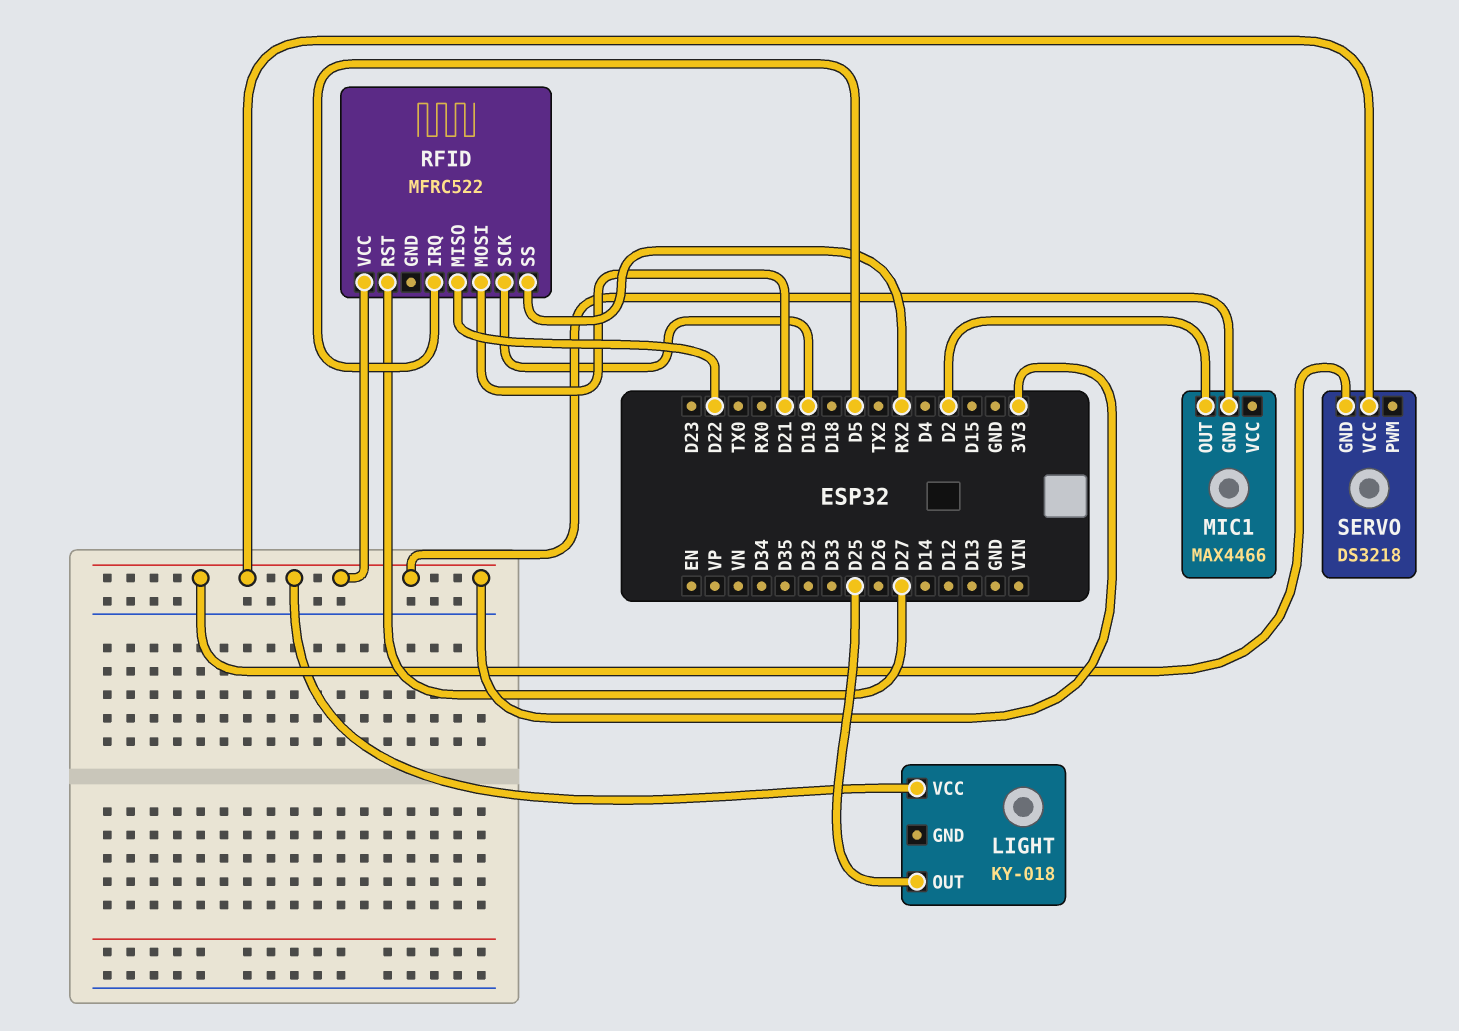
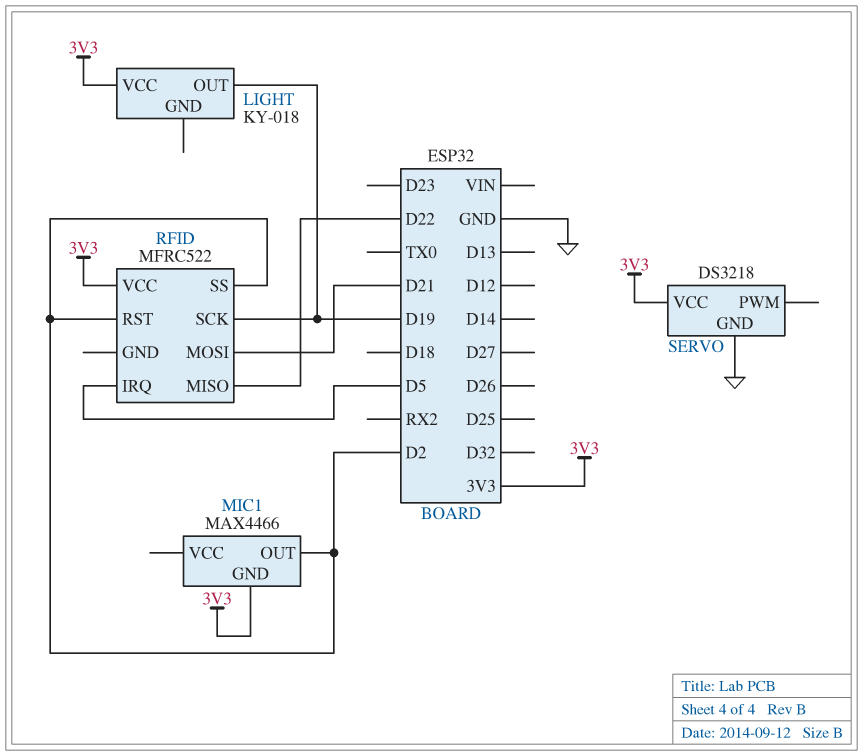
LIGHT pin OUT: D25 -> D19
RFID pin RST: D27 -> D2
RFID pin SS: RX2 -> D2
SERVO pin GND: 3V3 -> GND

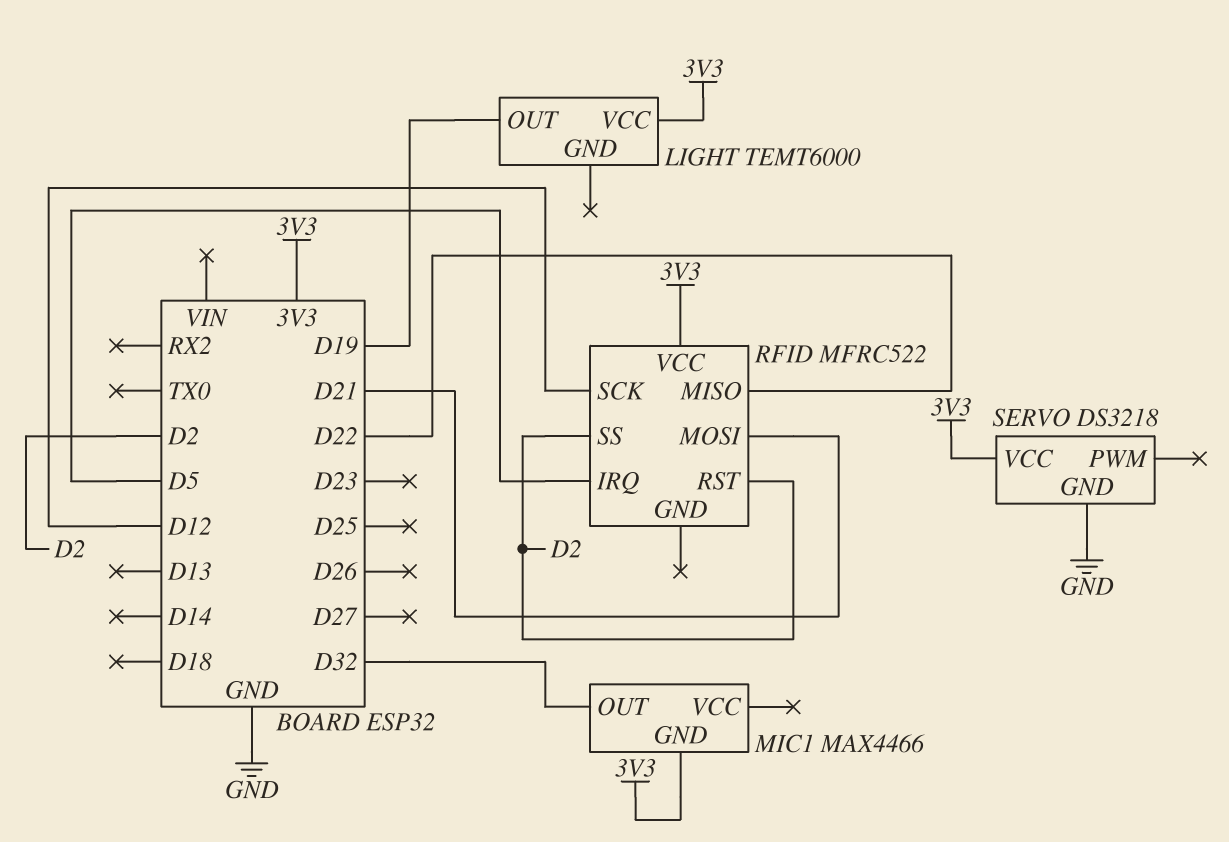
LIGHT: KY-018 -> TEMT6000
MIC1 pin OUT: D2 -> D32
RFID pin SCK: D19 -> D12

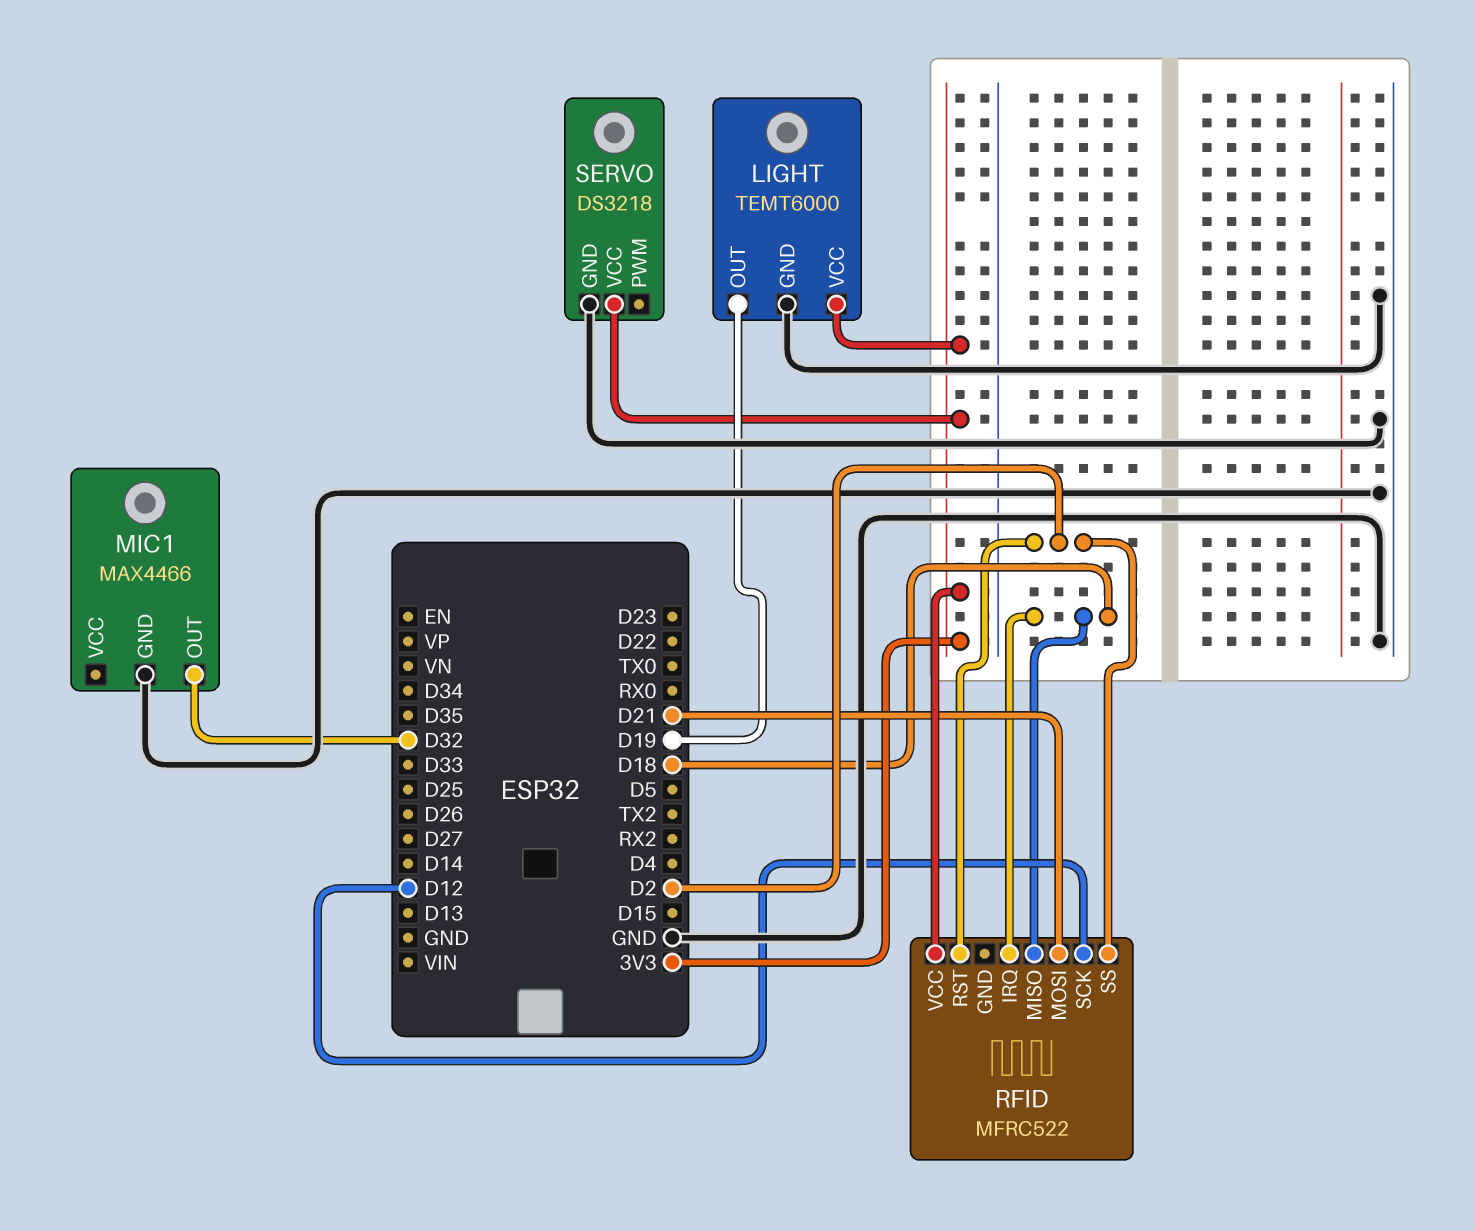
LIGHT pin GND: none -> GND
MIC1 pin GND: 3V3 -> GND
RFID pin IRQ: D5 -> D18
RFID pin MISO: D22 -> D18

